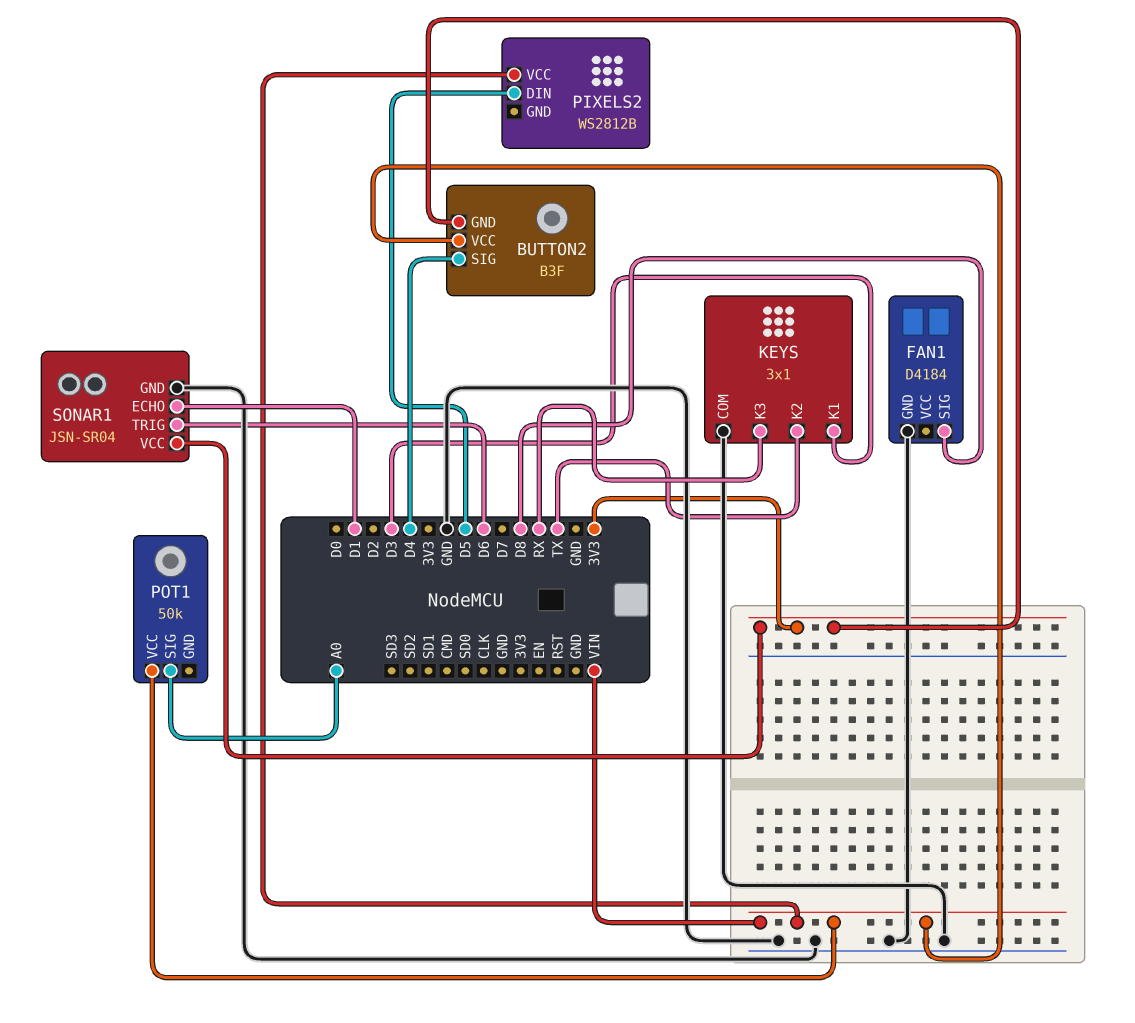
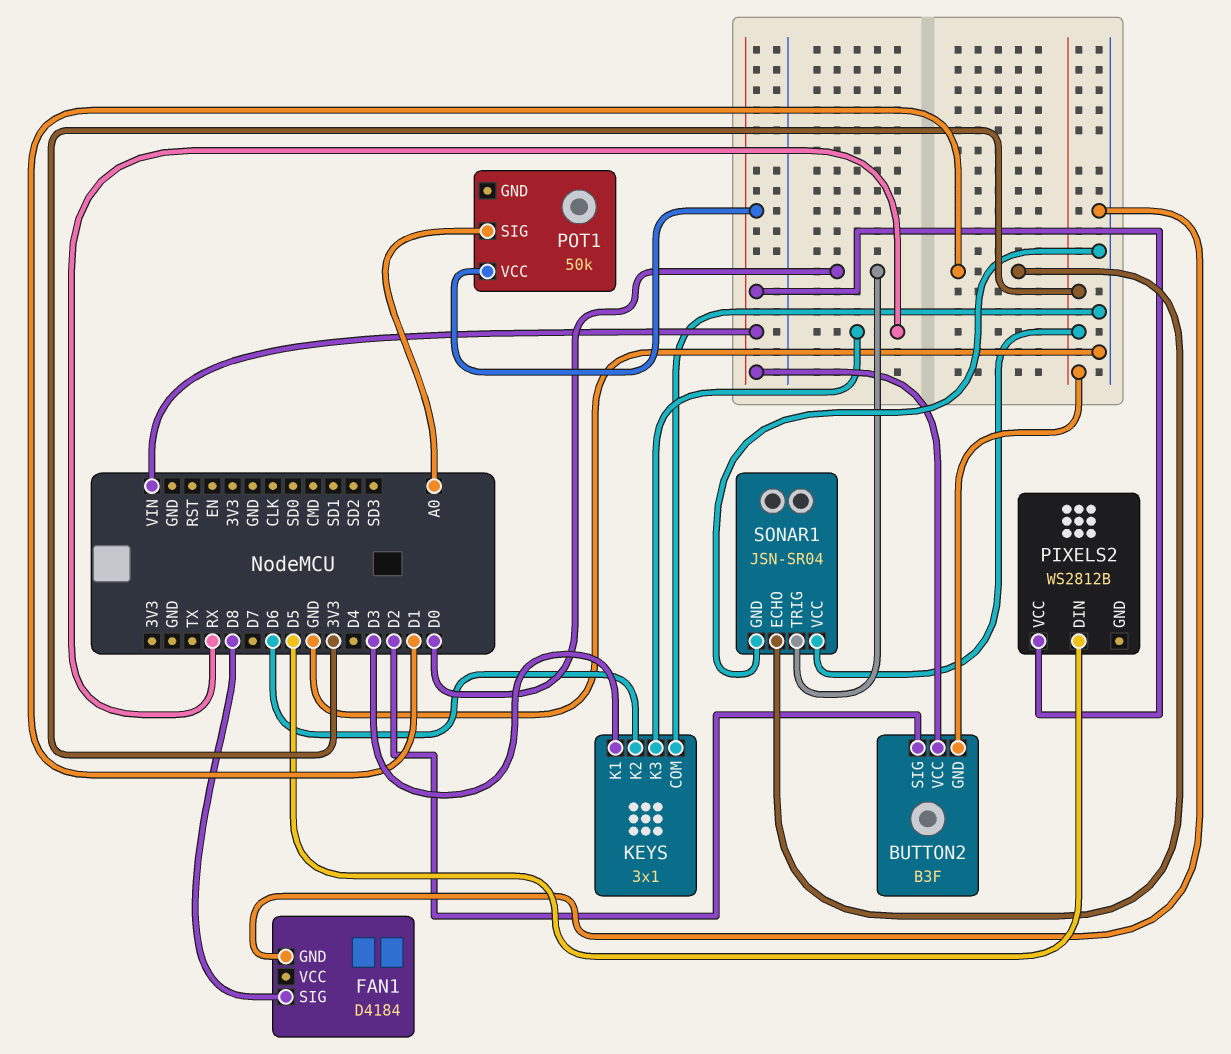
BUTTON2 pin SIG: D4 -> D2
KEYS pin K2: TX -> D6
SONAR1 pin TRIG: D6 -> D0

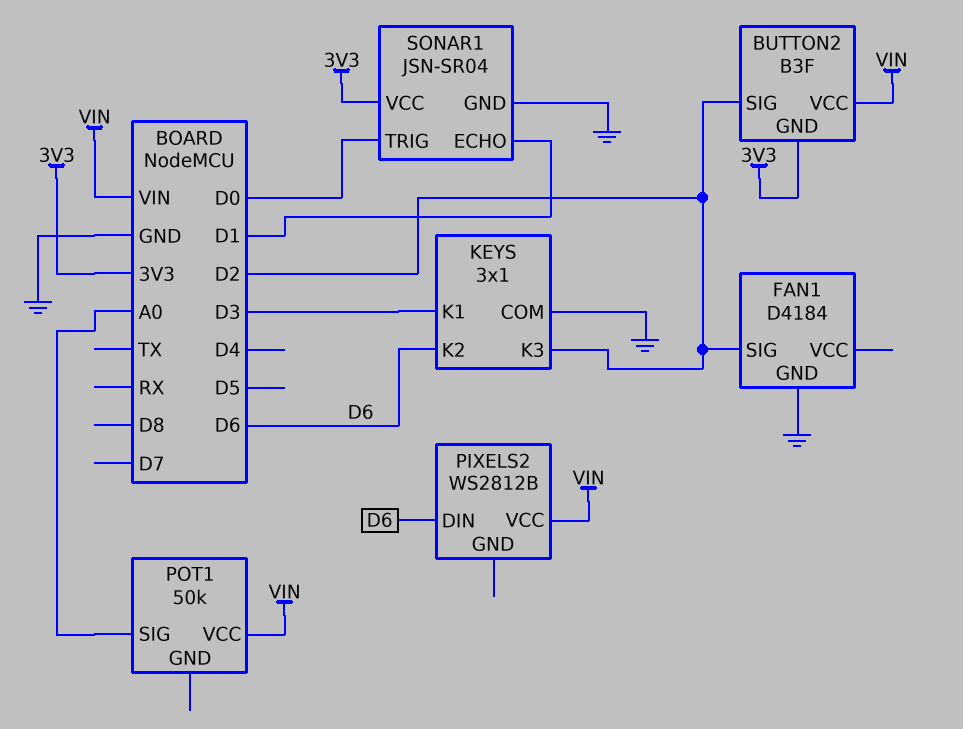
FAN1 pin SIG: D8 -> D2
KEYS pin K3: RX -> D2
PIXELS2 pin DIN: D5 -> D6

